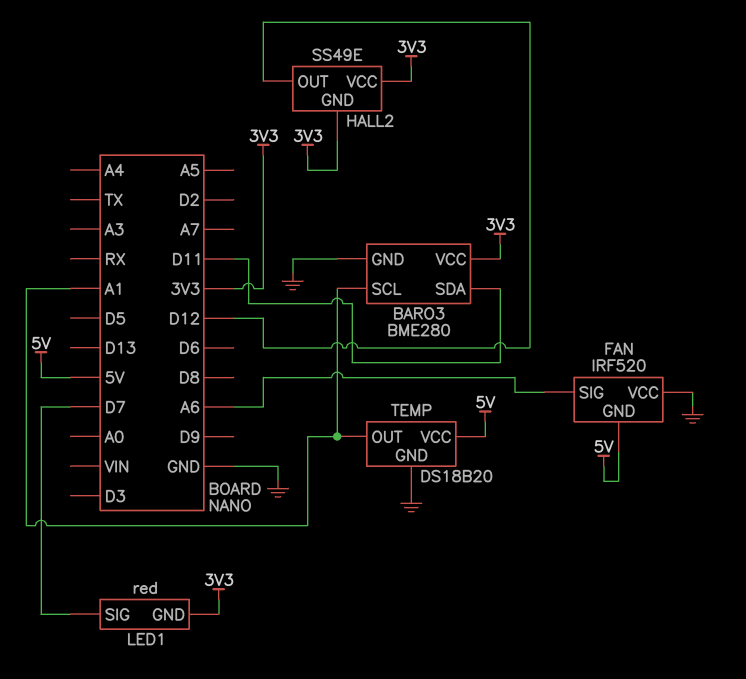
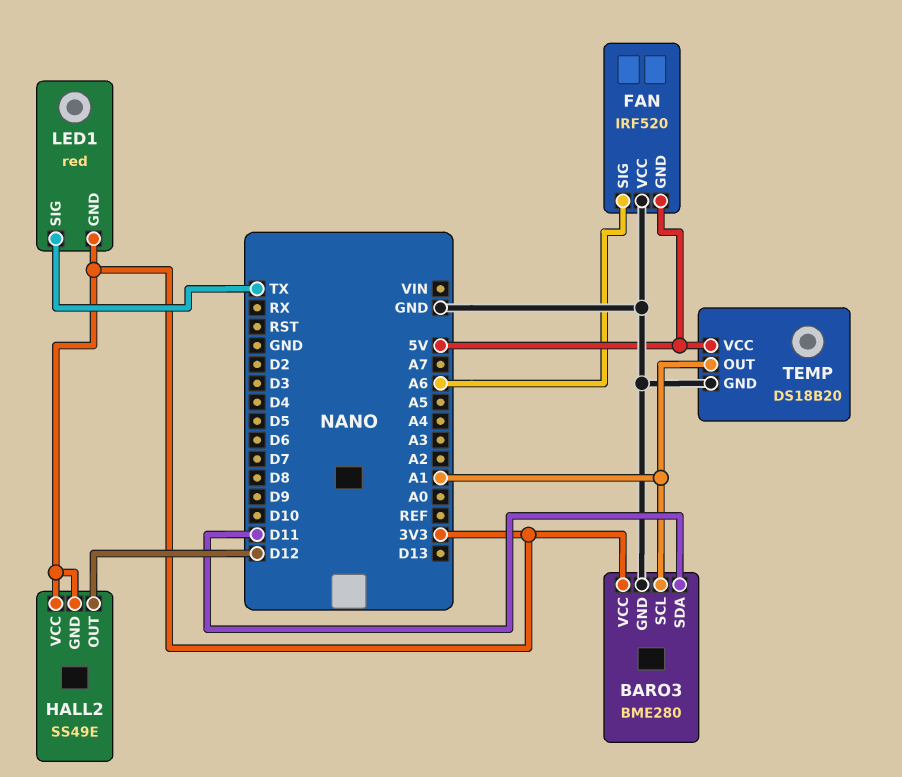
LED1 pin SIG: D7 -> TX

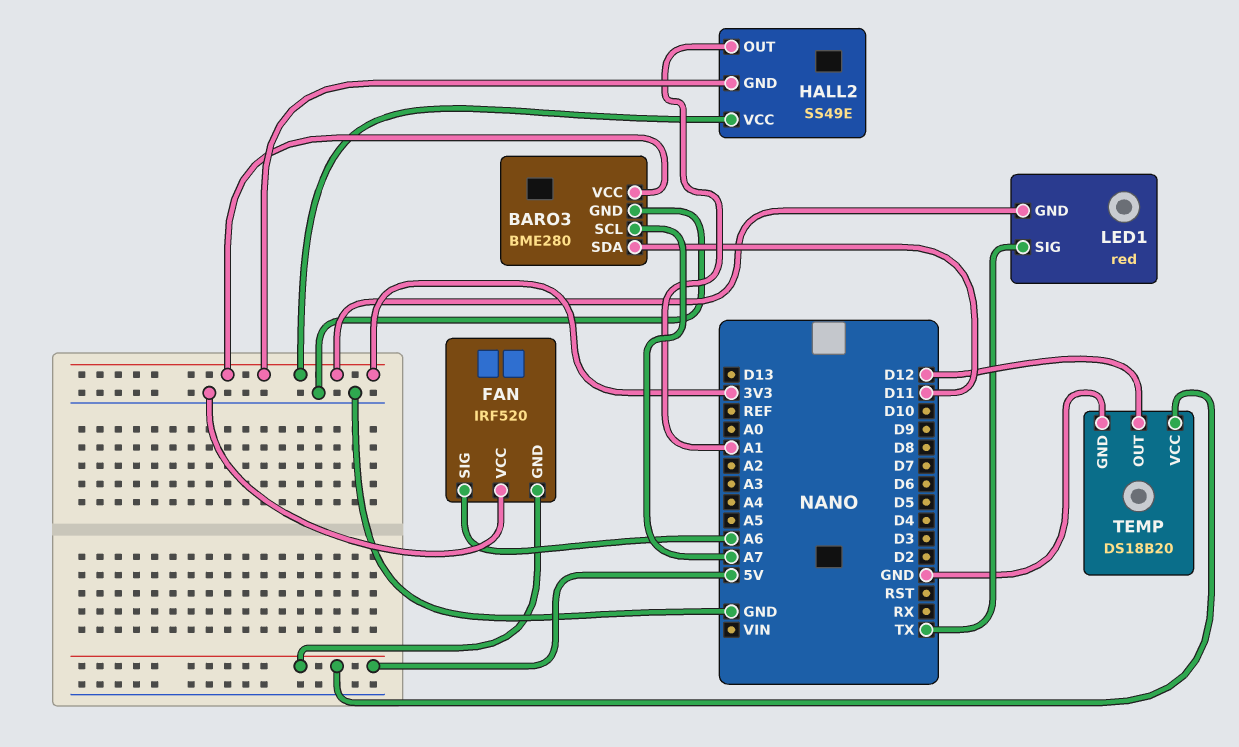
BARO3 pin SCL: A1 -> A7
HALL2 pin OUT: D12 -> A1
TEMP pin OUT: A1 -> D12

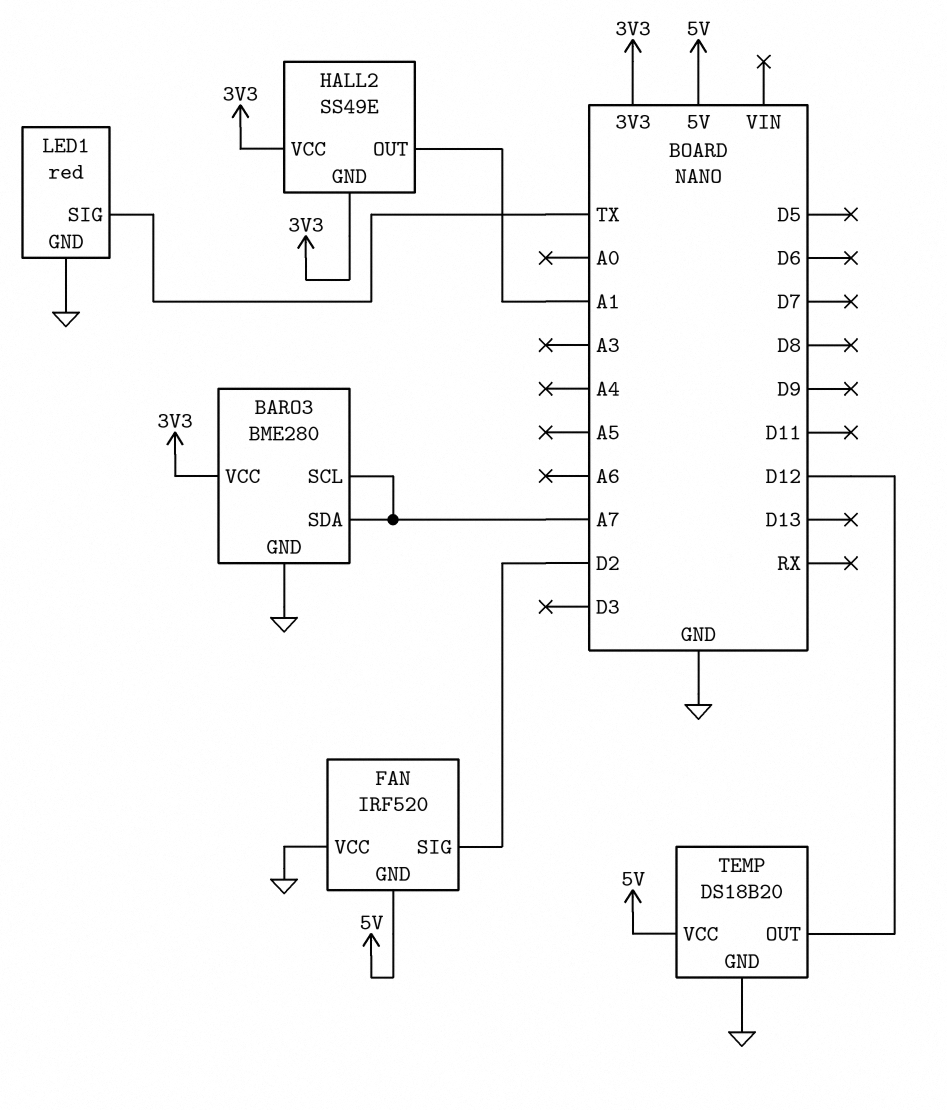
BARO3 pin SDA: D11 -> A7
FAN pin SIG: A6 -> D2
LED1 pin GND: 3V3 -> GND

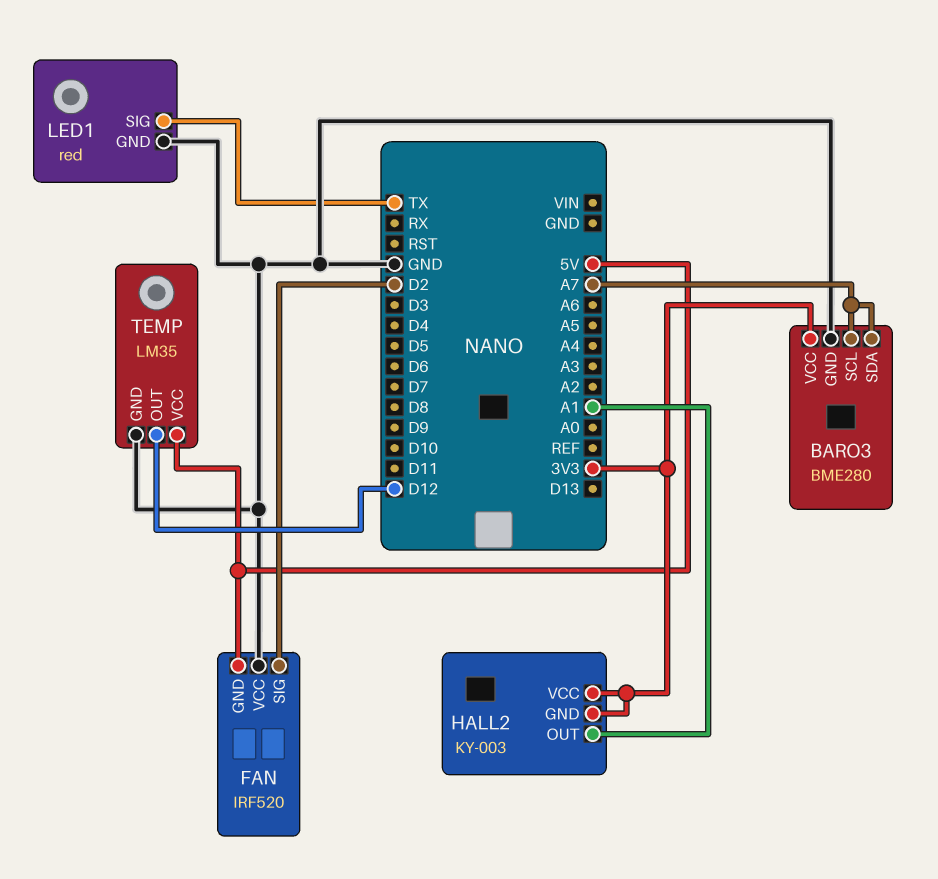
HALL2: SS49E -> KY-003
TEMP: DS18B20 -> LM35

